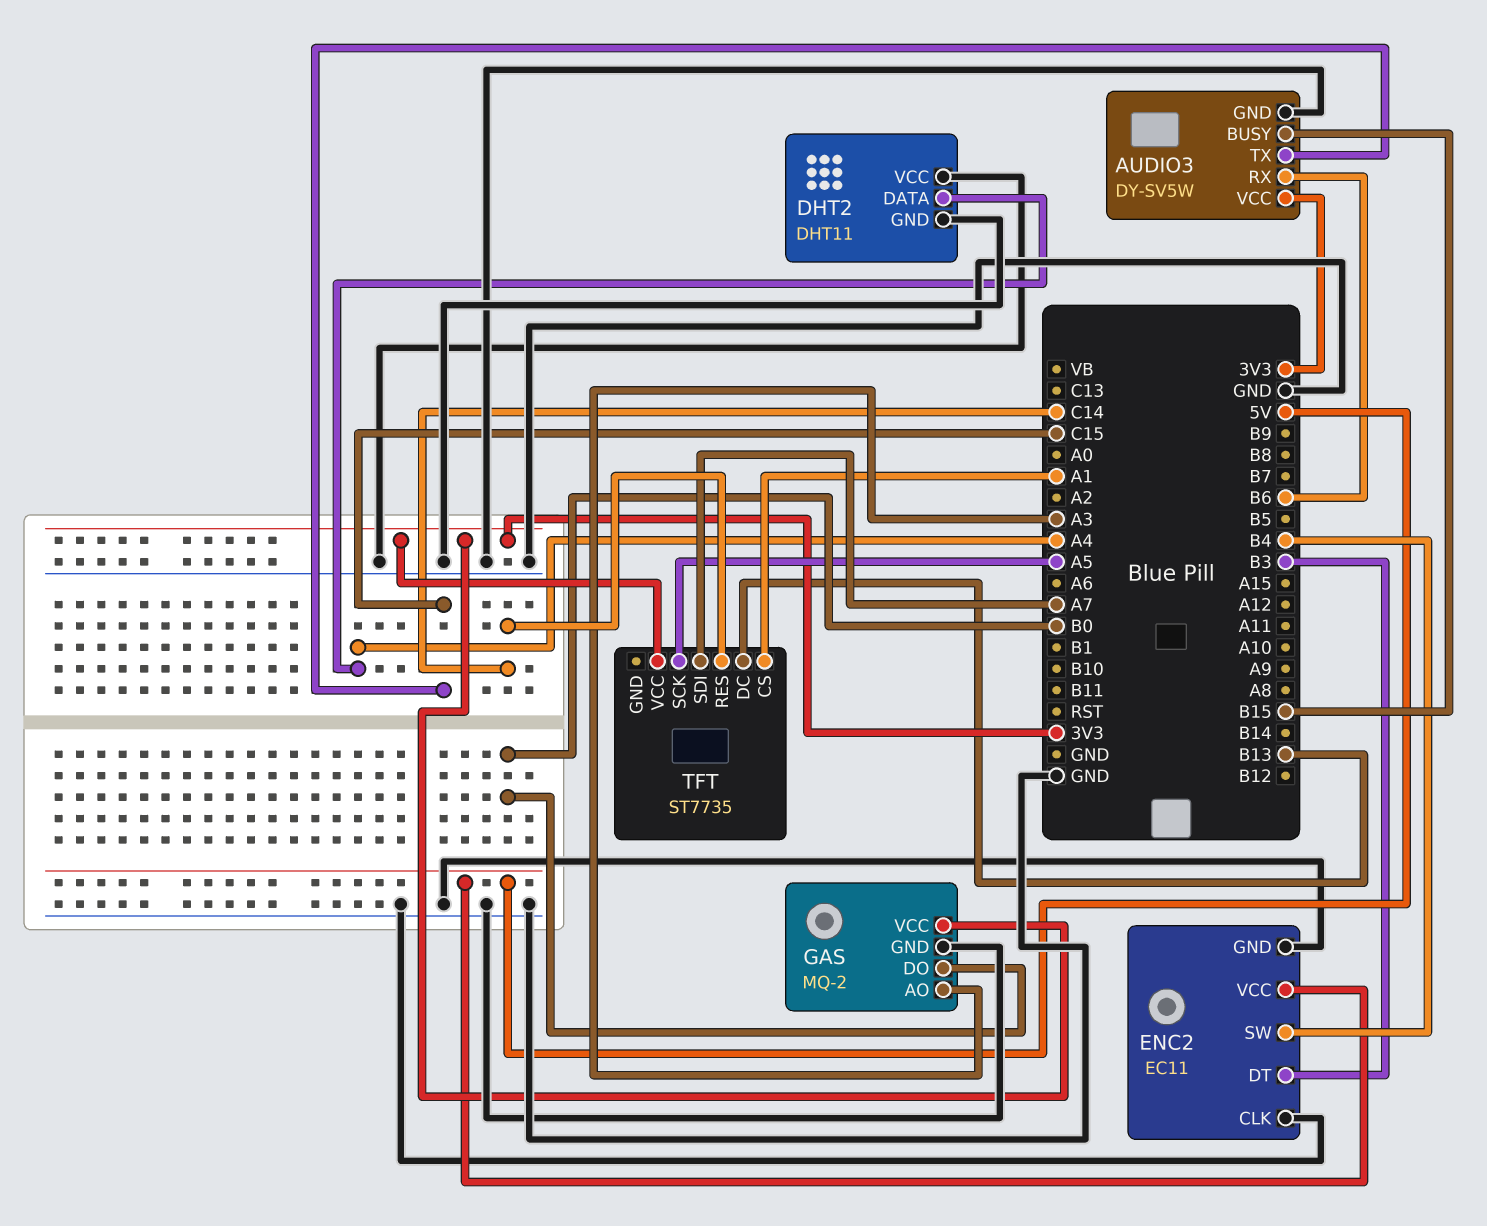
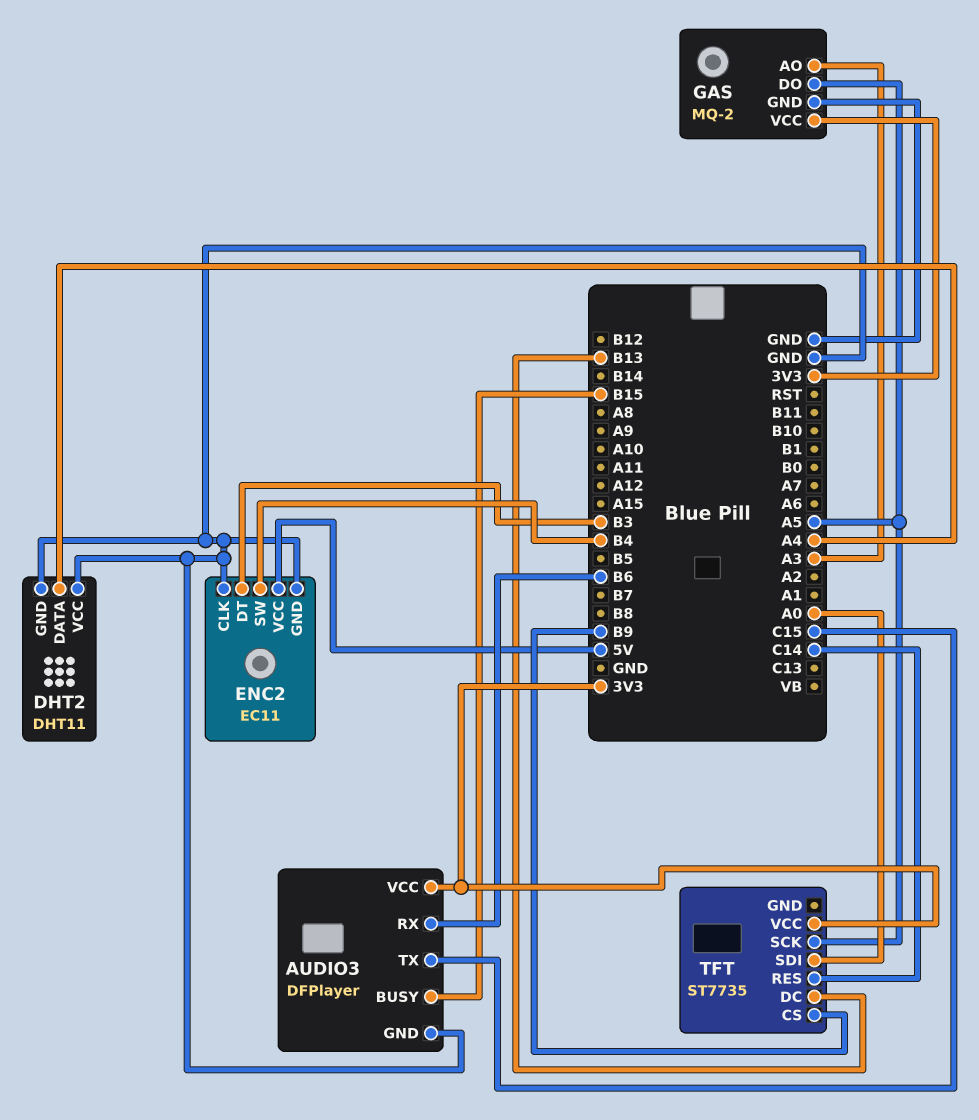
AUDIO3: DY-SV5W -> DFPlayer
GAS pin DO: B0 -> A5
TFT pin CS: A1 -> B9
TFT pin SDI: A7 -> A0

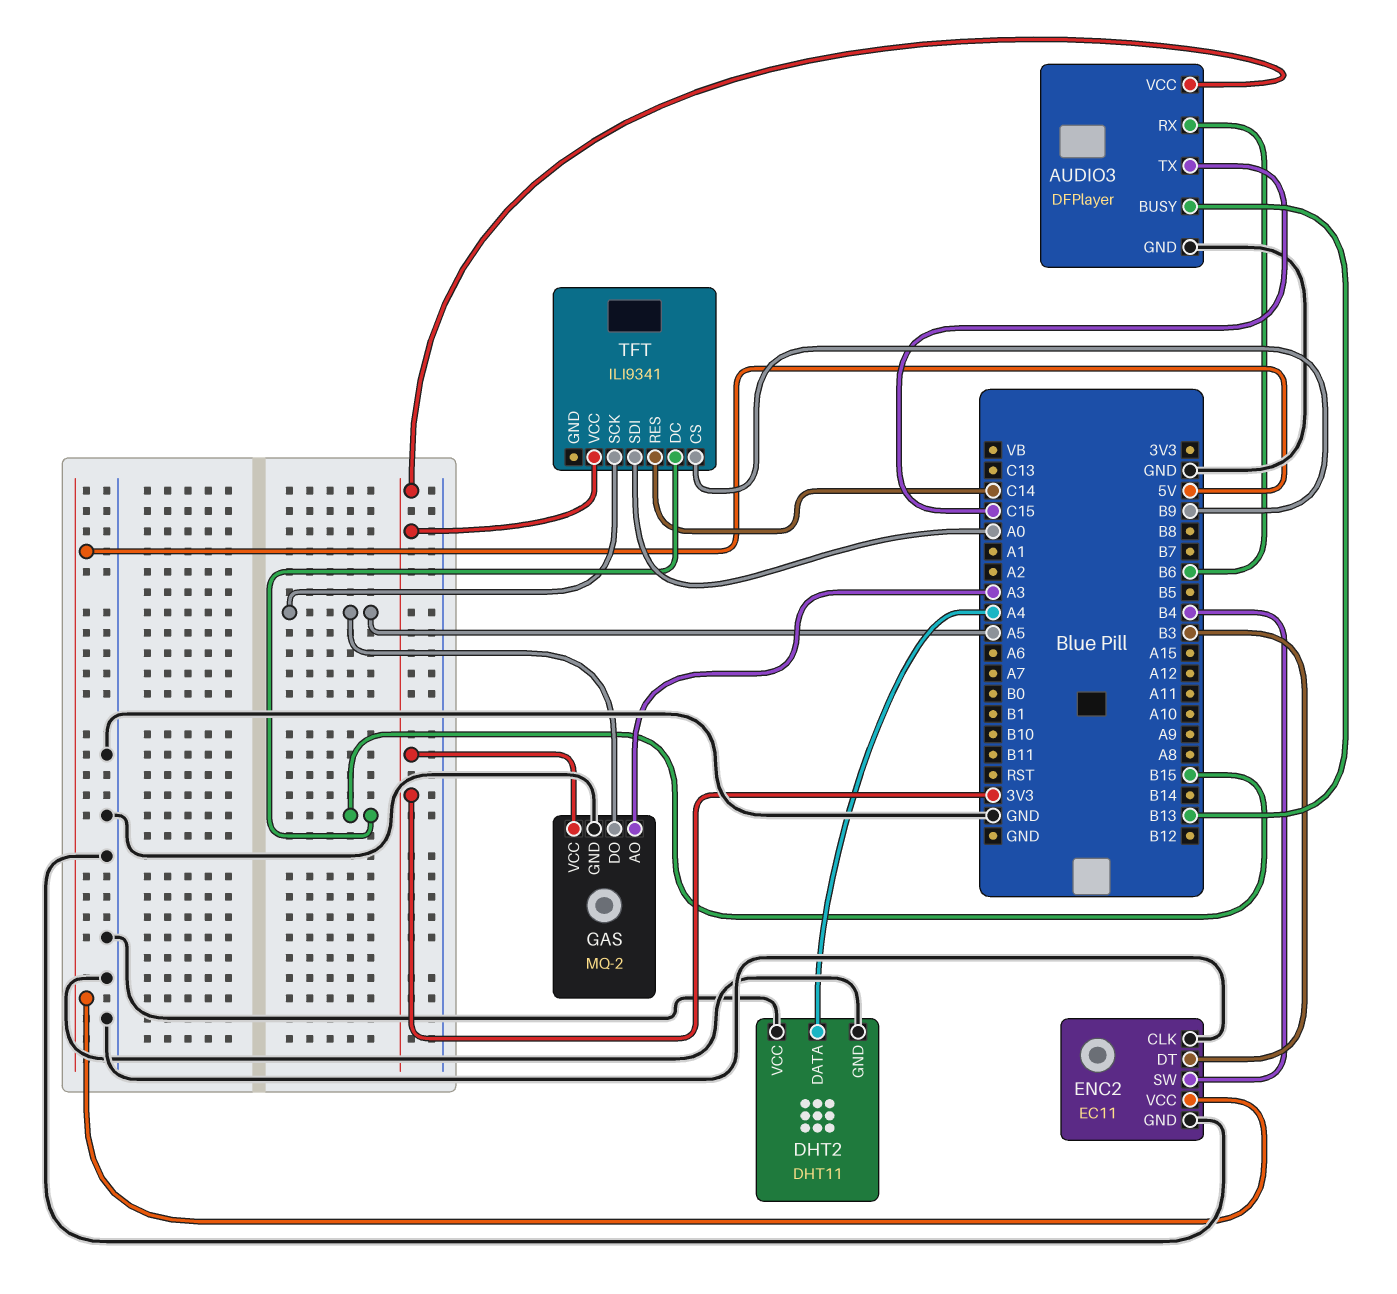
AUDIO3 pin BUSY: B15 -> B13
TFT: ST7735 -> ILI9341
TFT pin DC: B13 -> B15

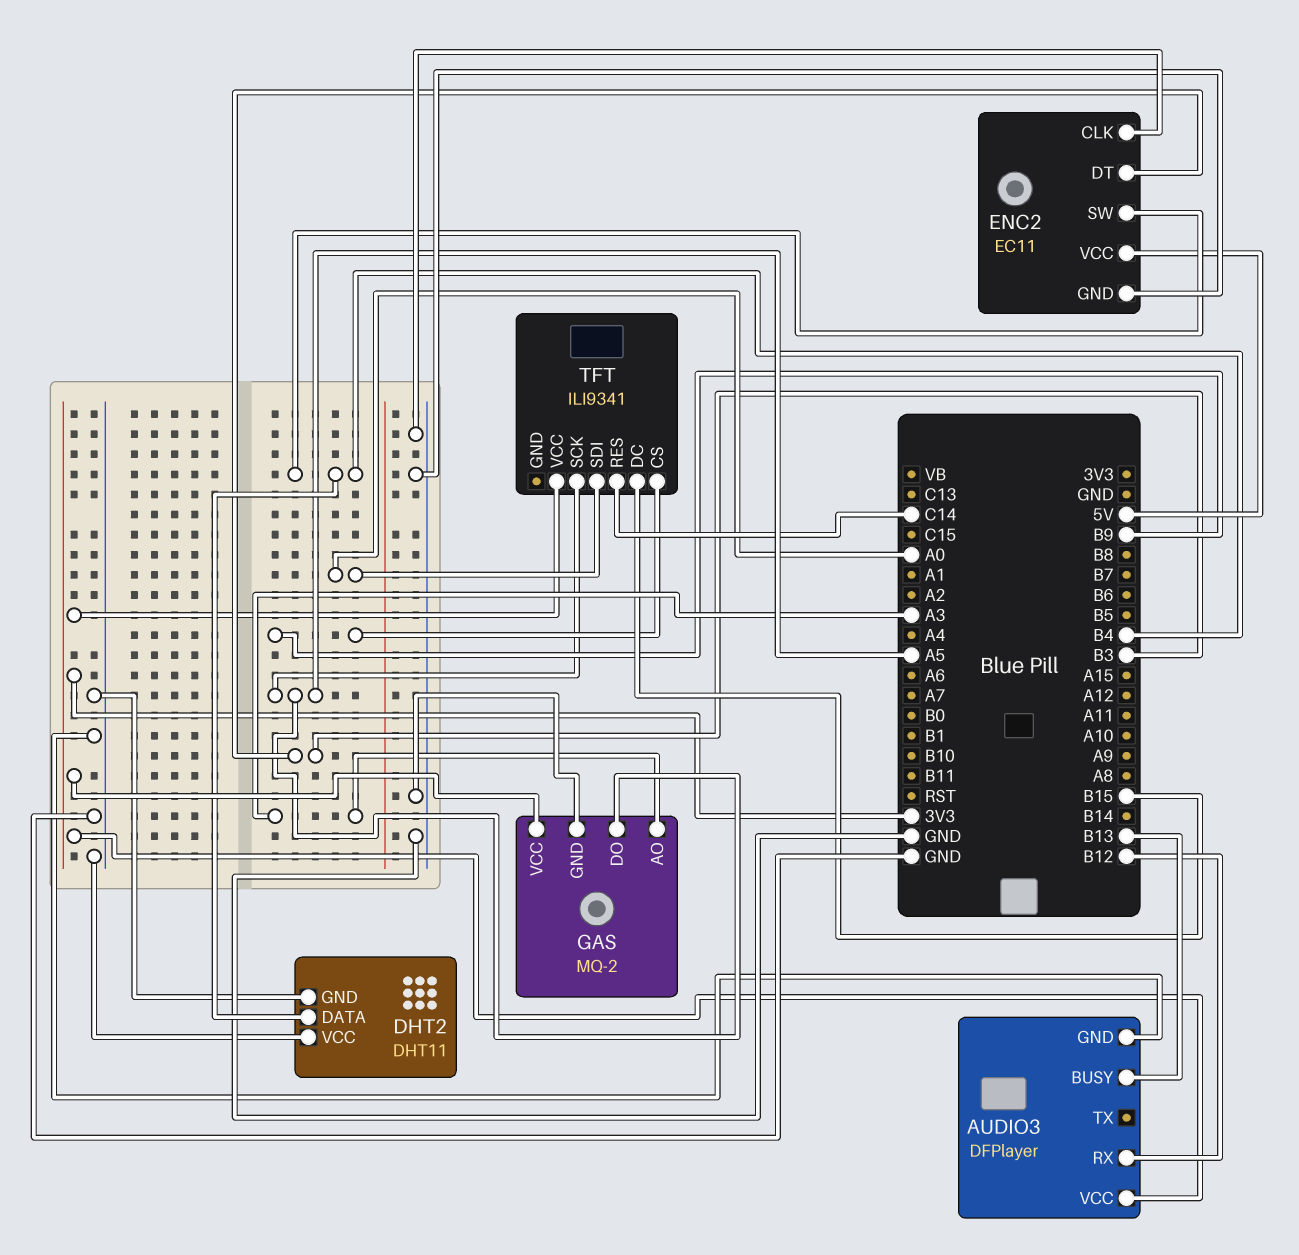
AUDIO3 pin RX: B6 -> B12
AUDIO3 pin TX: C15 -> none
DHT2 pin DATA: A4 -> B4

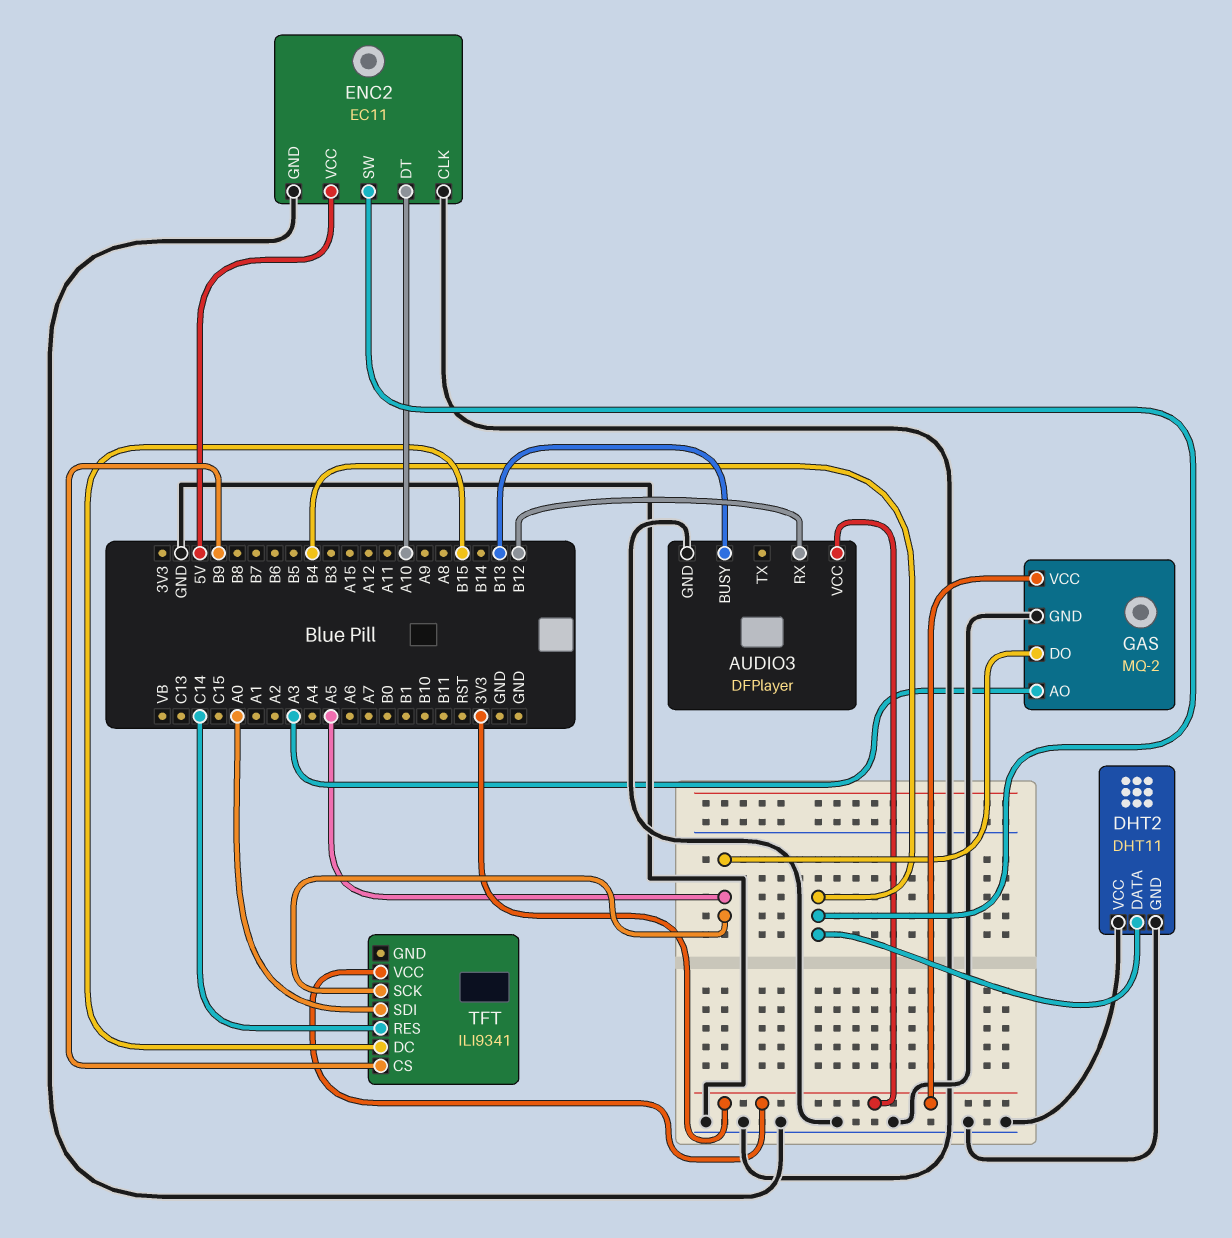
ENC2 pin DT: B3 -> A10

